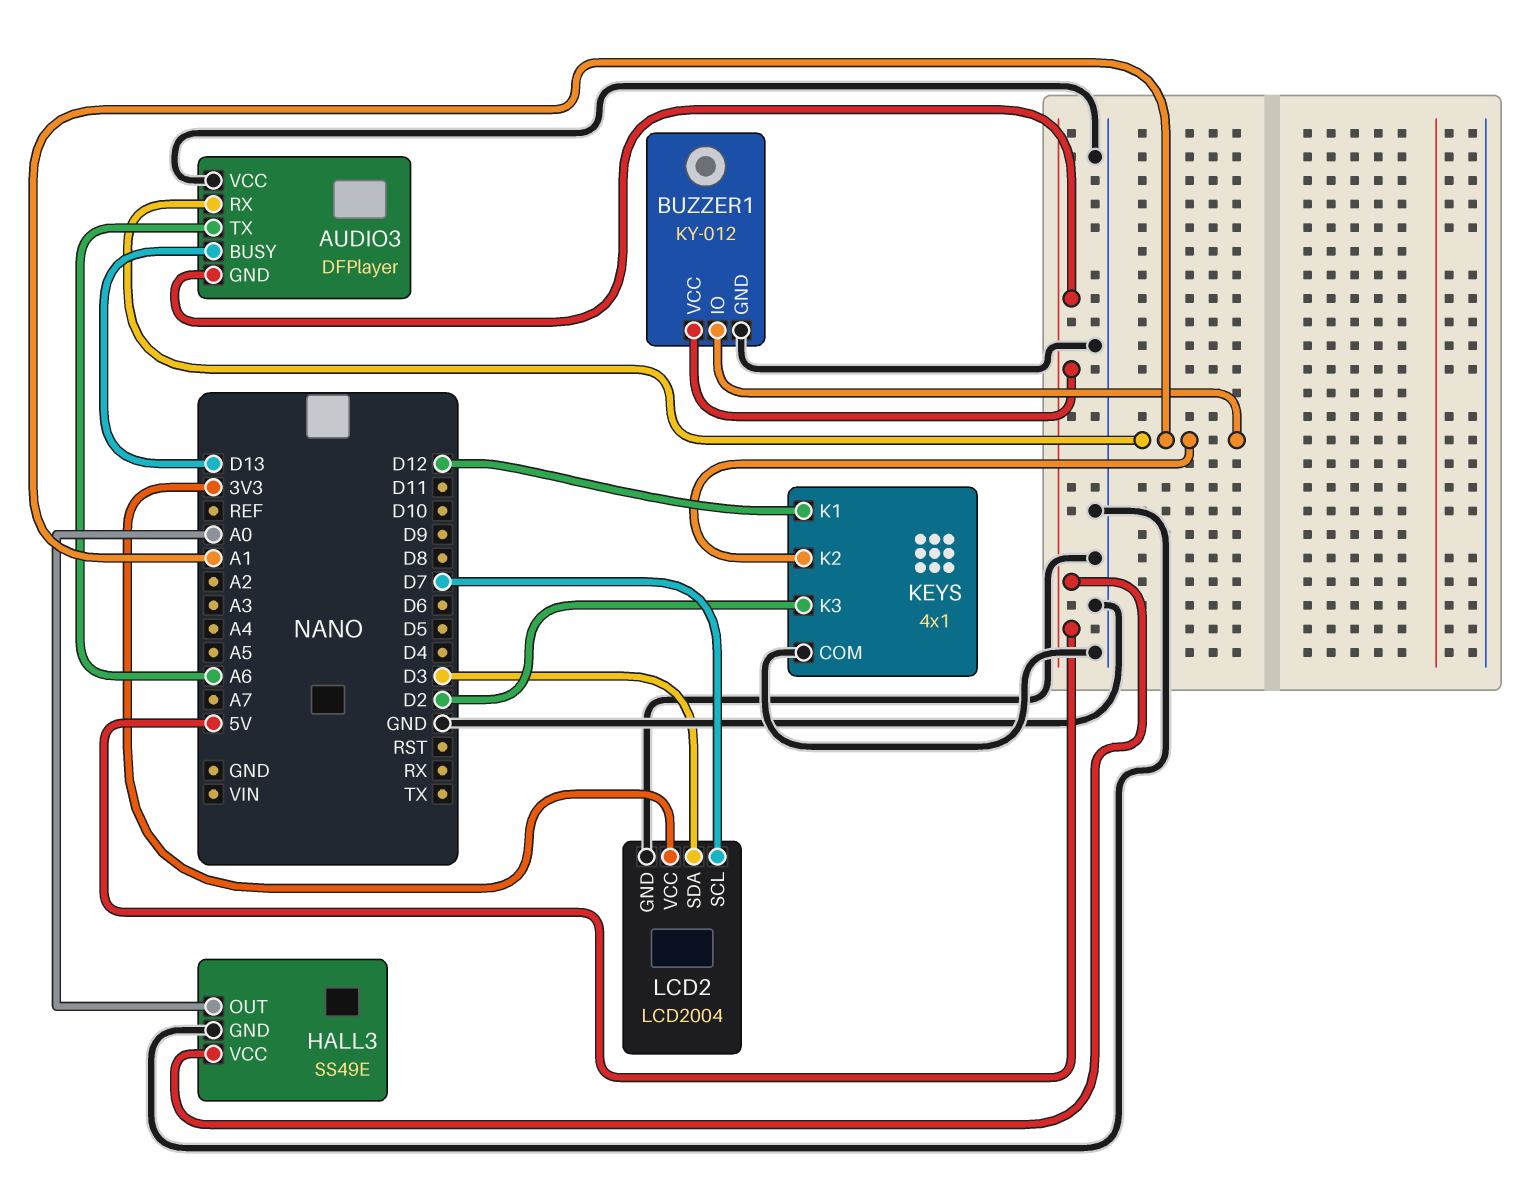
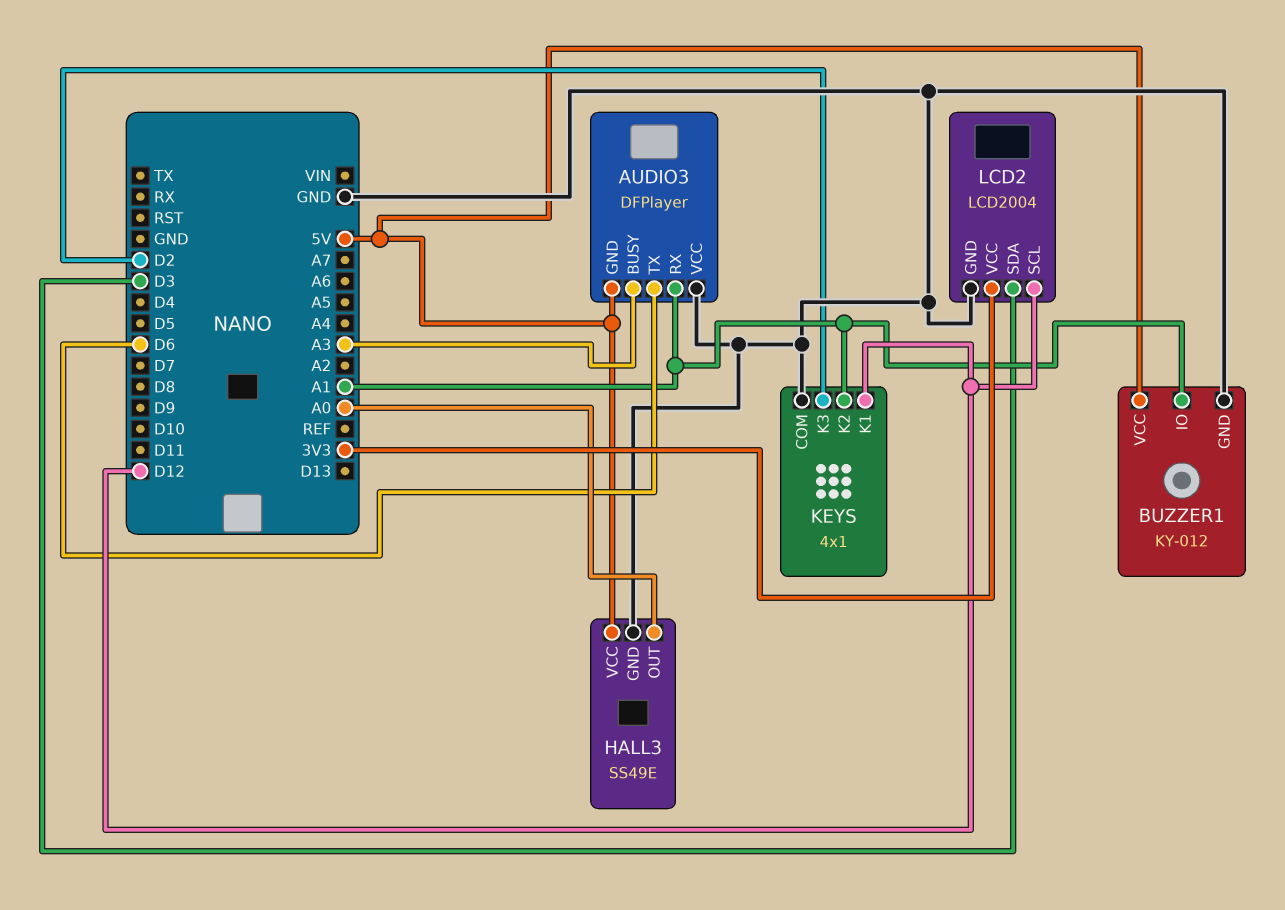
AUDIO3 pin BUSY: D13 -> A3
AUDIO3 pin TX: A6 -> D6
LCD2 pin SCL: D7 -> D12

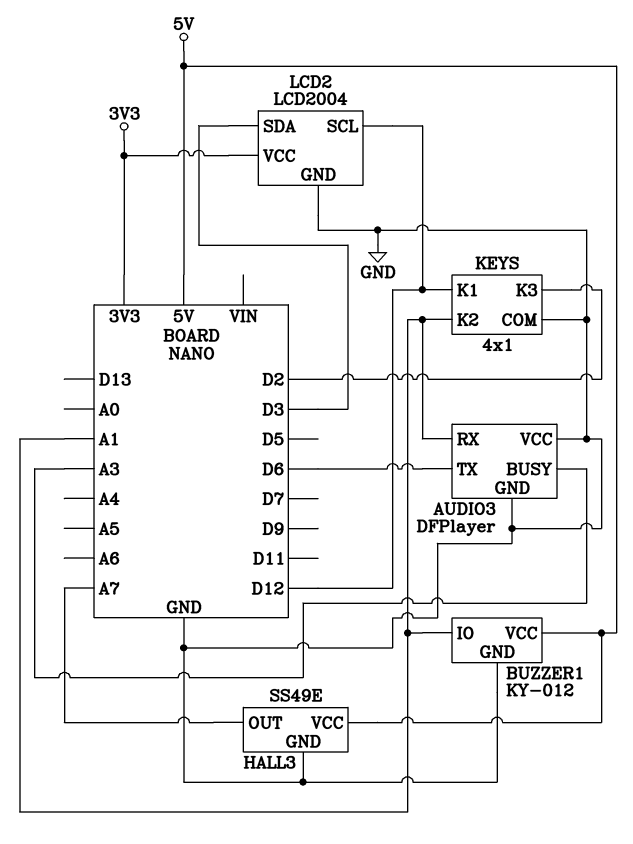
AUDIO3 pin GND: 5V -> GND
HALL3 pin OUT: A0 -> A7

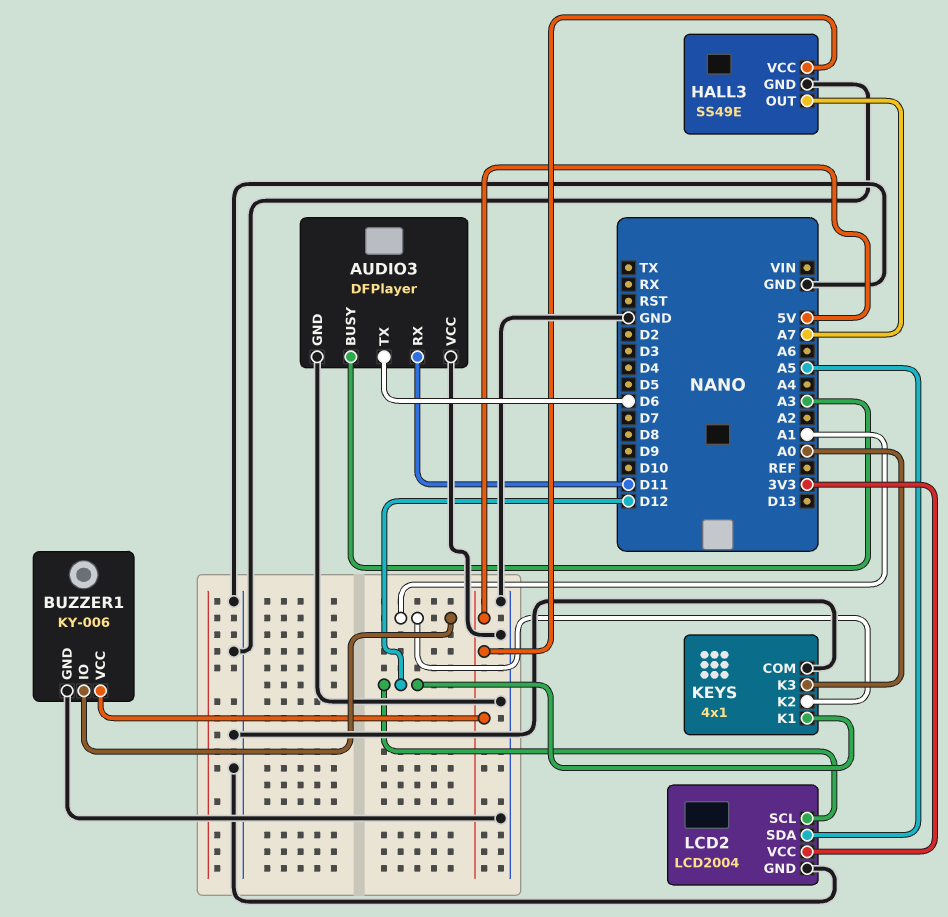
AUDIO3 pin RX: A1 -> D11
BUZZER1: KY-012 -> KY-006
KEYS pin K3: D2 -> A0
LCD2 pin SDA: D3 -> A5

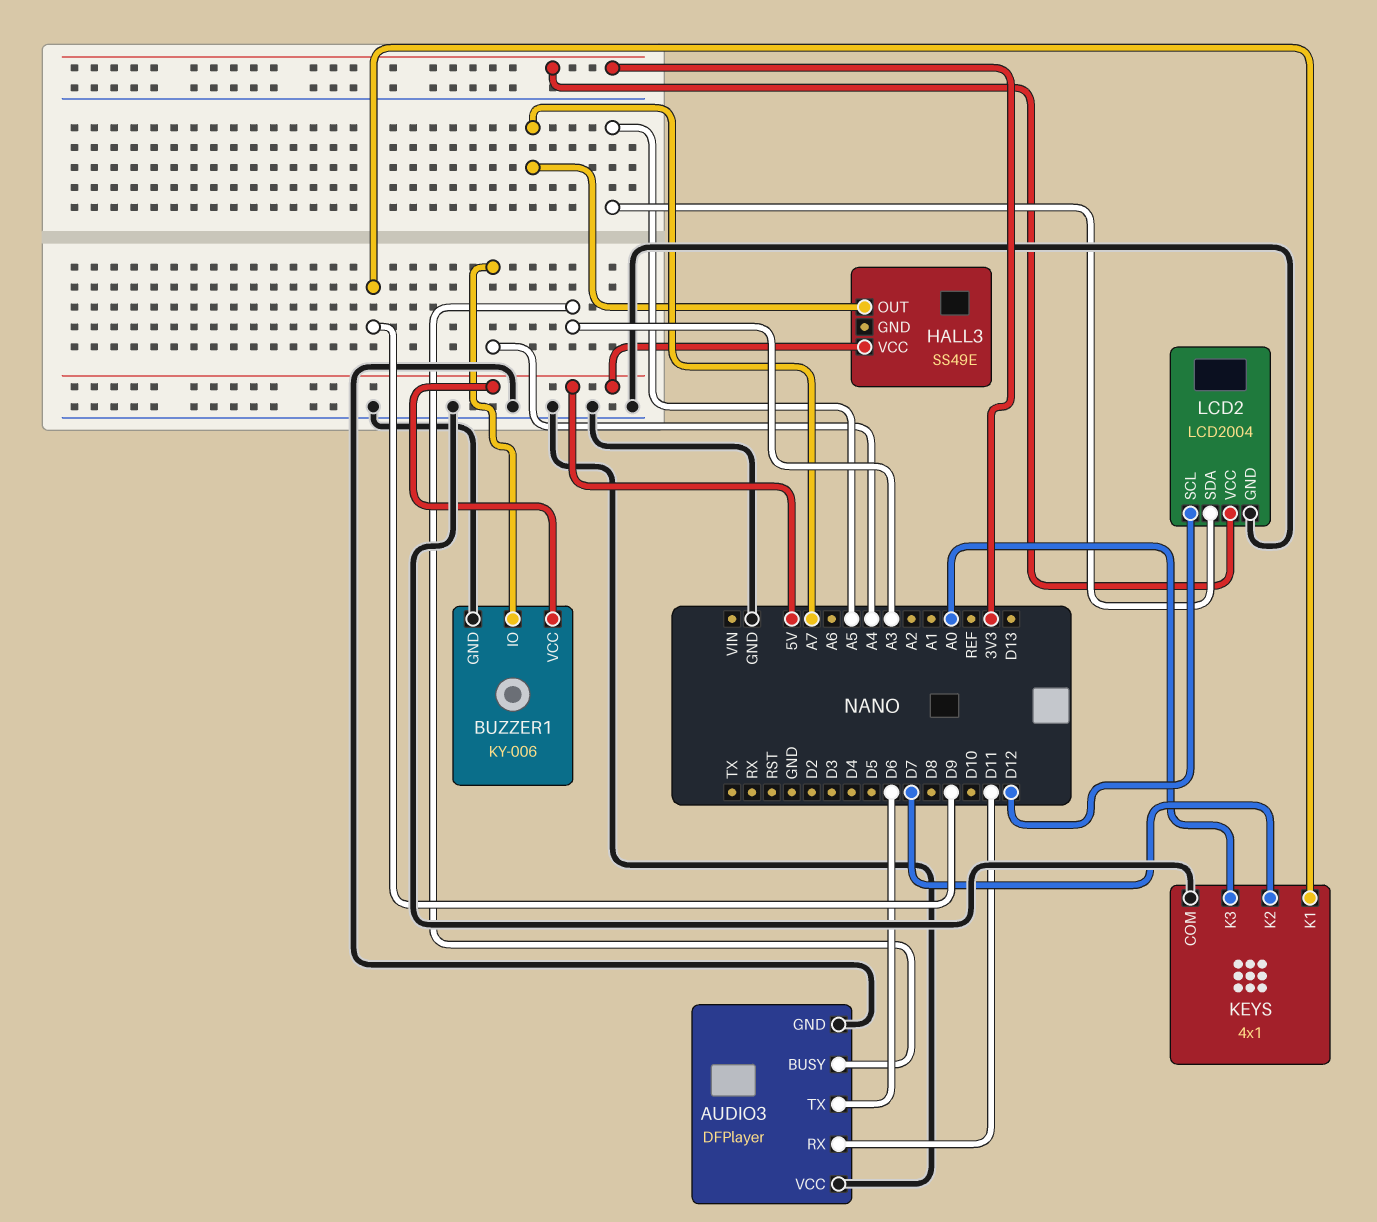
BUZZER1 pin IO: A1 -> A4
HALL3 pin GND: GND -> none
KEYS pin K1: D12 -> D9
KEYS pin K2: A1 -> D7

